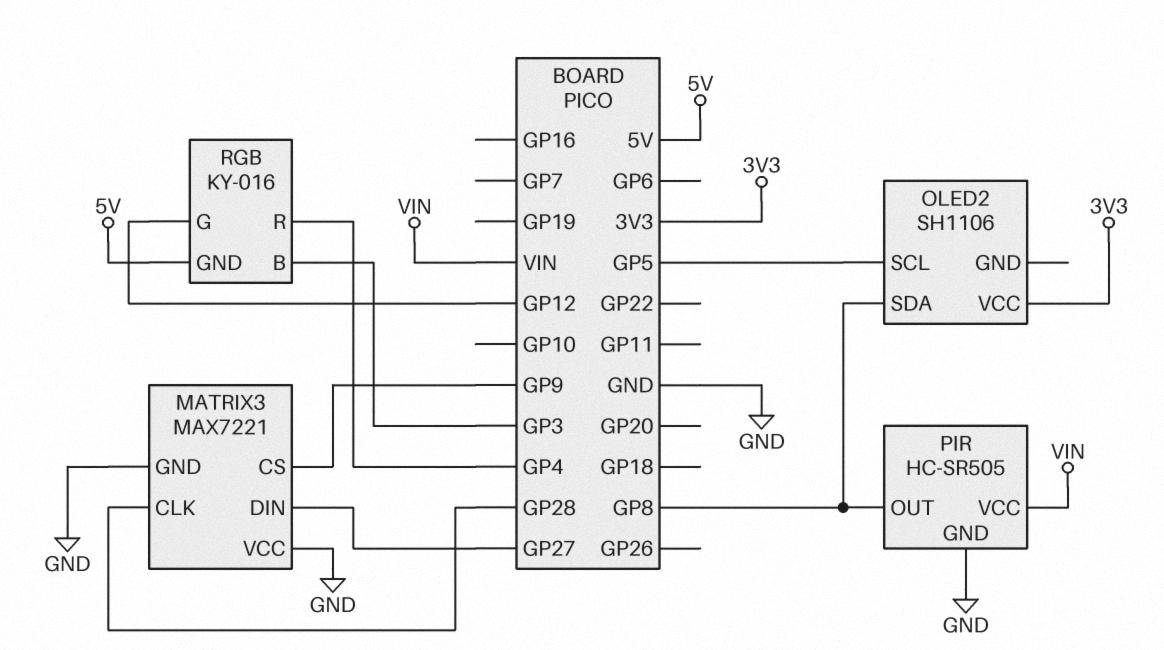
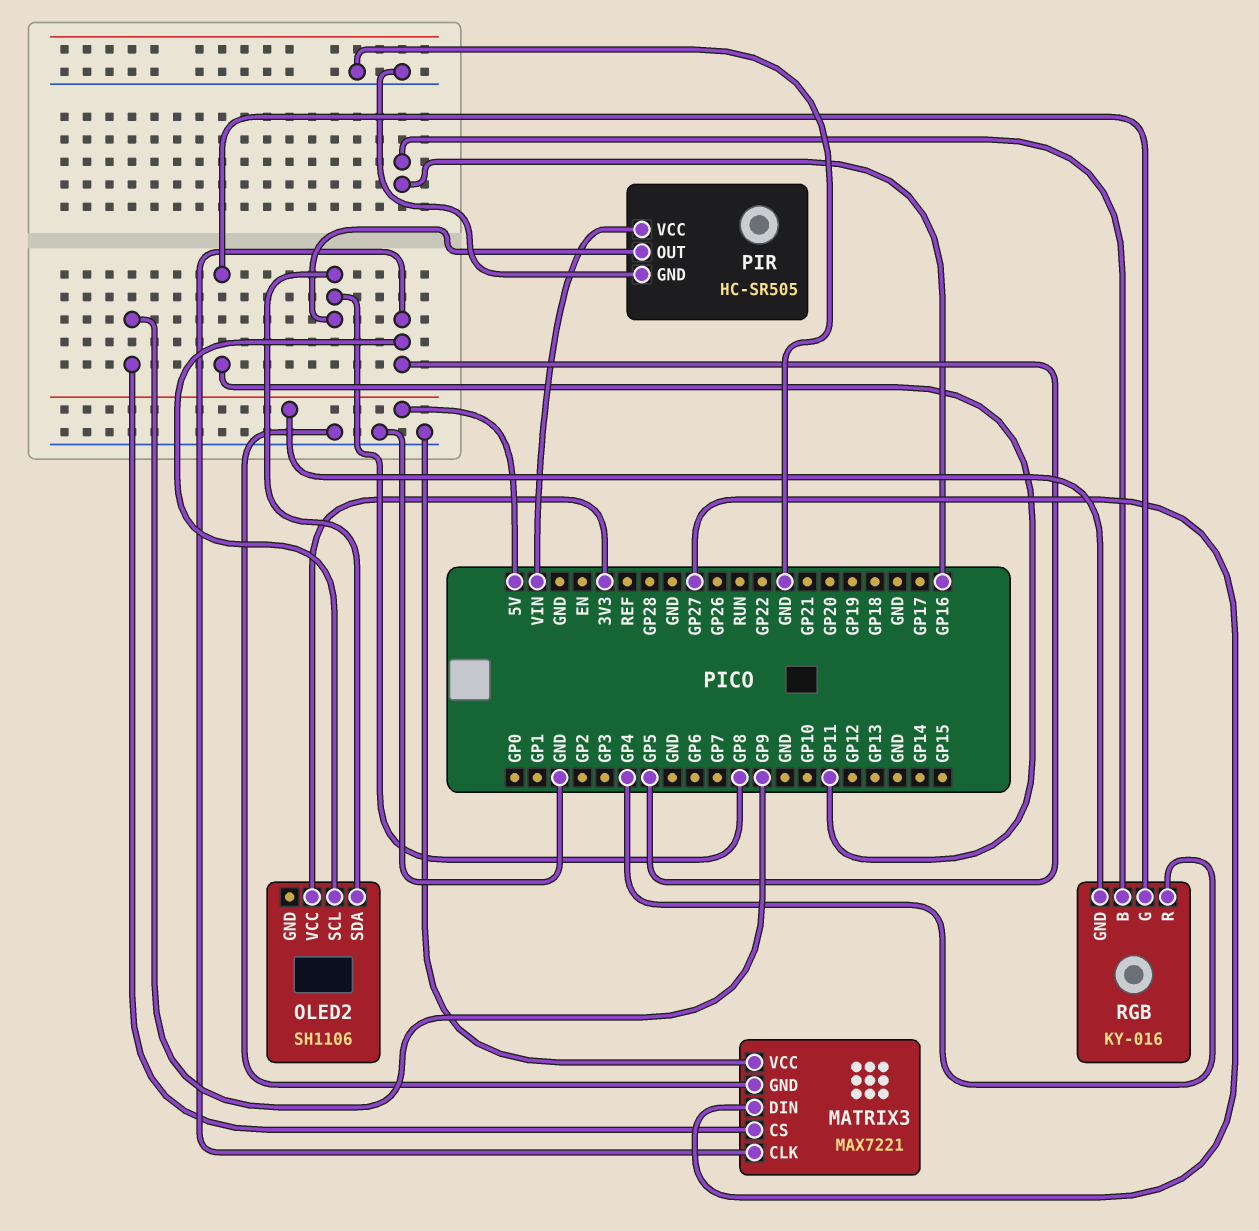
MATRIX3 pin CLK: GP28 -> GP5
RGB pin B: GP3 -> GP16
RGB pin G: GP12 -> GP11

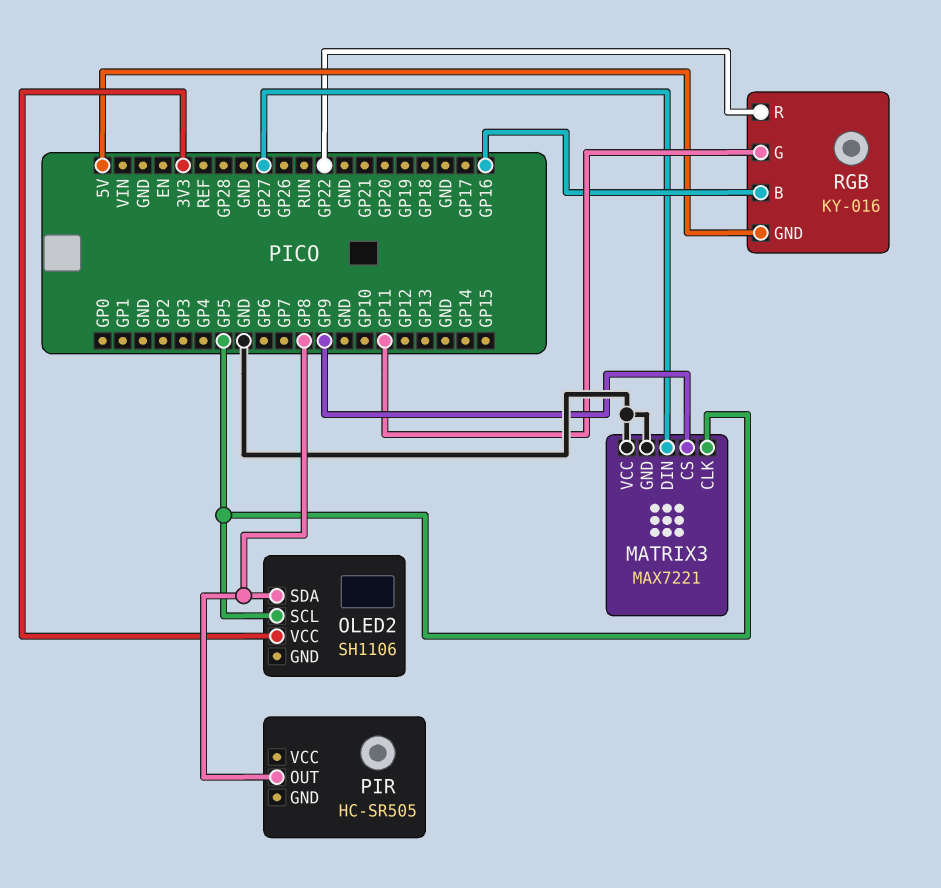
PIR pin GND: GND -> none
PIR pin VCC: VIN -> none
RGB pin R: GP4 -> GP22

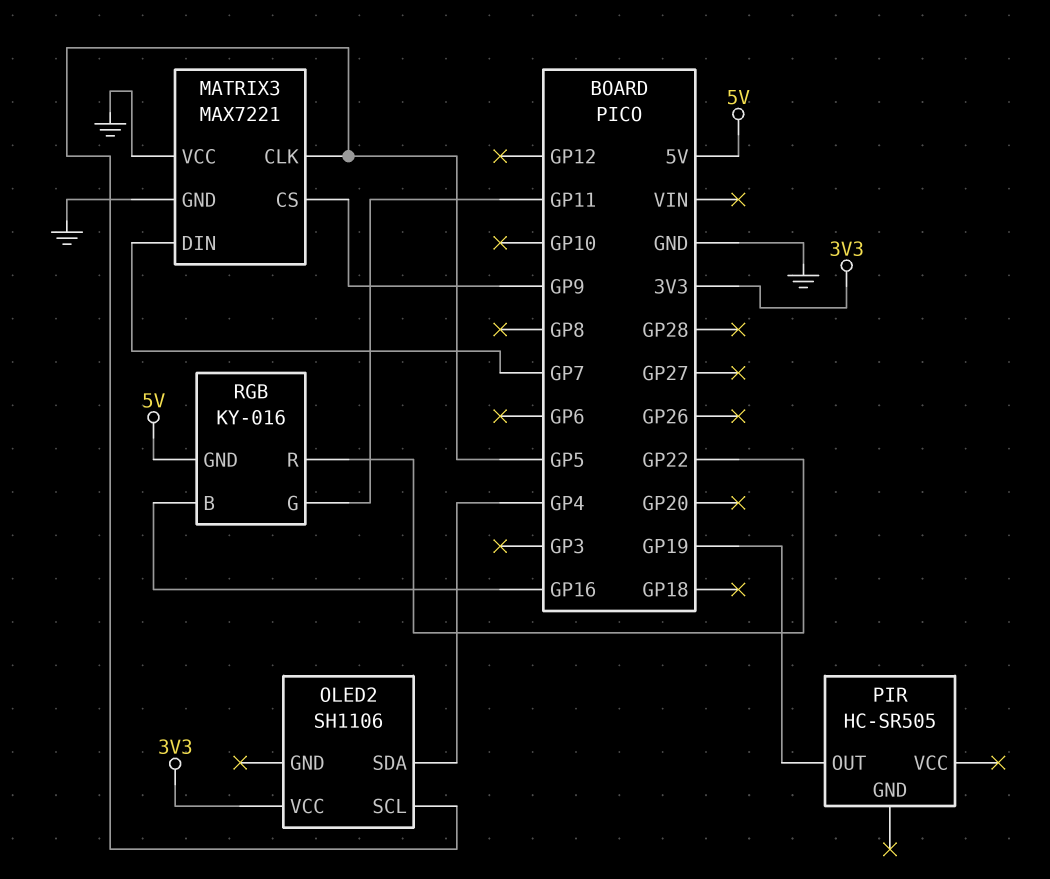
MATRIX3 pin DIN: GP27 -> GP7
OLED2 pin SDA: GP8 -> GP4
PIR pin OUT: GP8 -> GP19

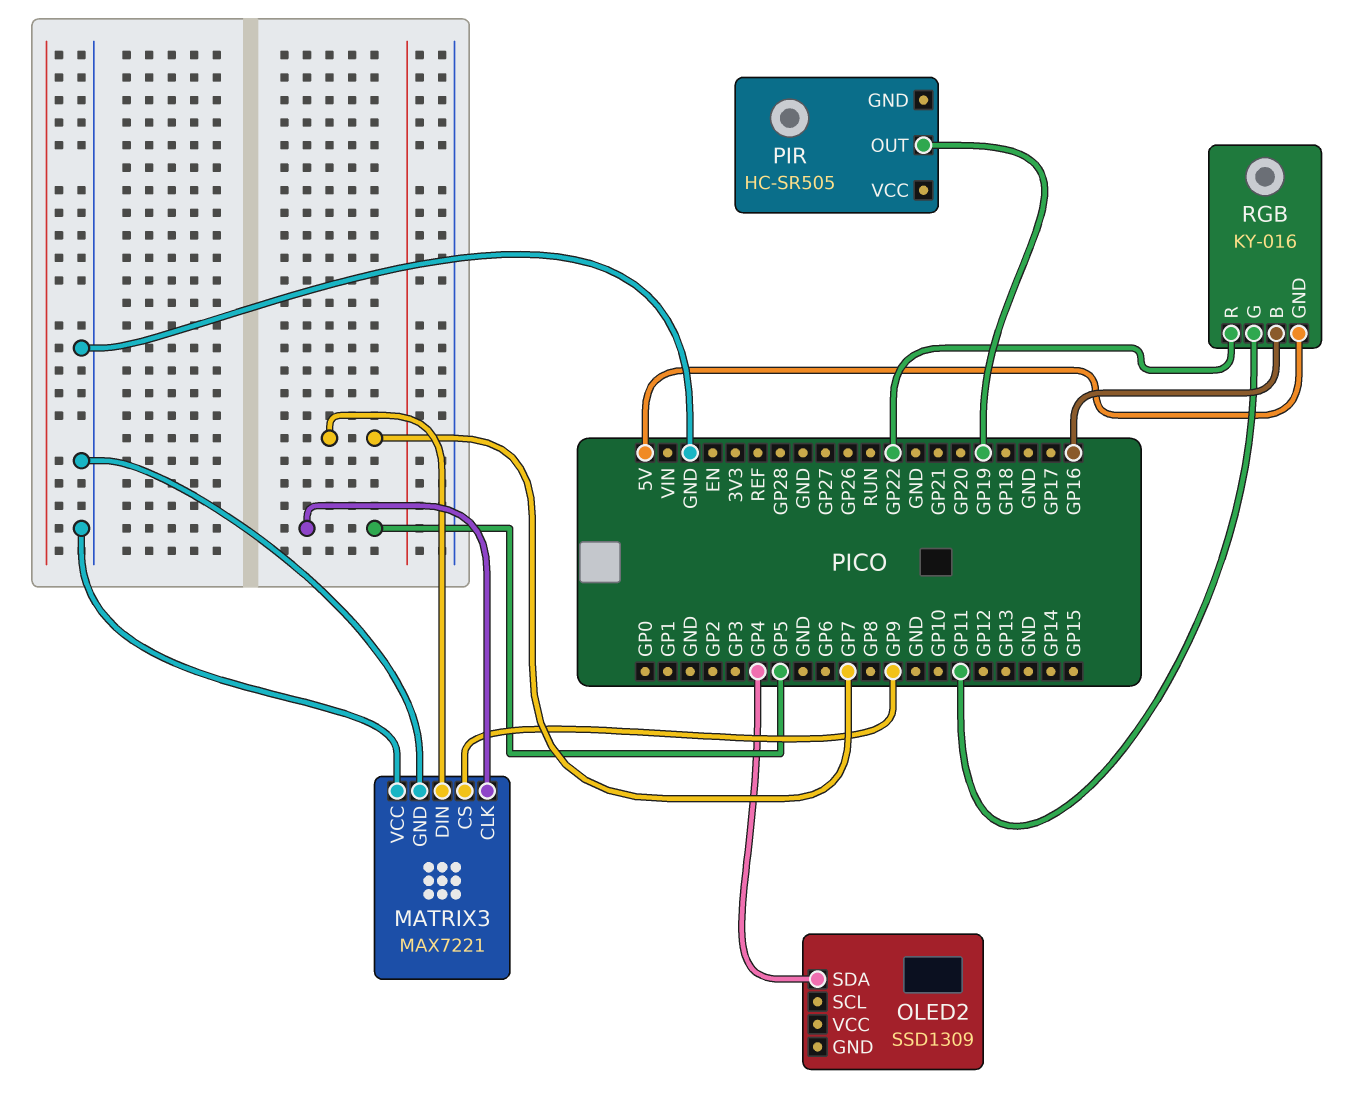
OLED2: SH1106 -> SSD1309
OLED2 pin SCL: GP5 -> none
OLED2 pin VCC: 3V3 -> none

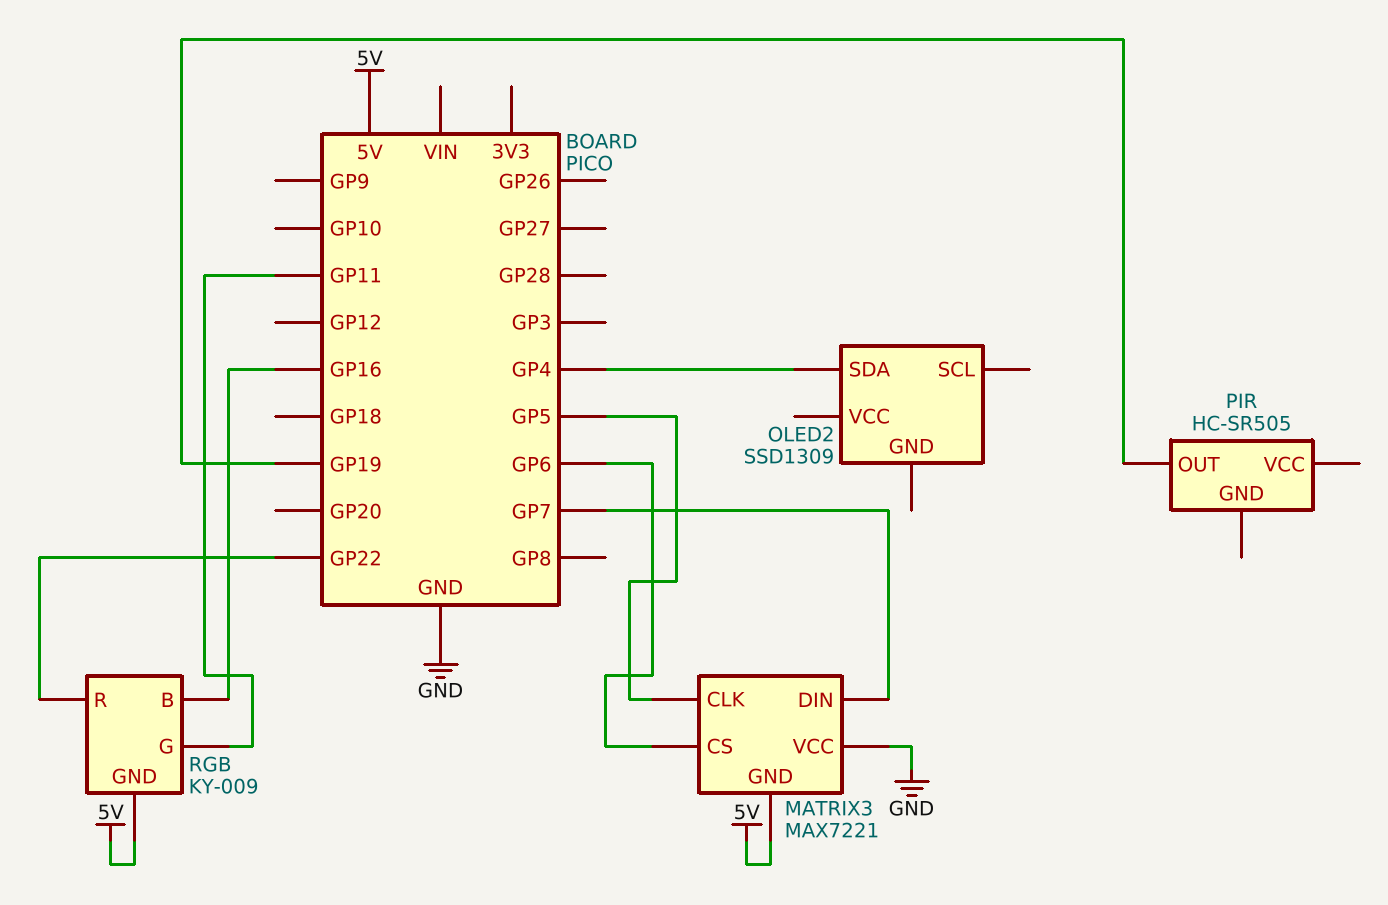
MATRIX3 pin CS: GP9 -> GP6
MATRIX3 pin GND: GND -> 5V
RGB: KY-016 -> KY-009

